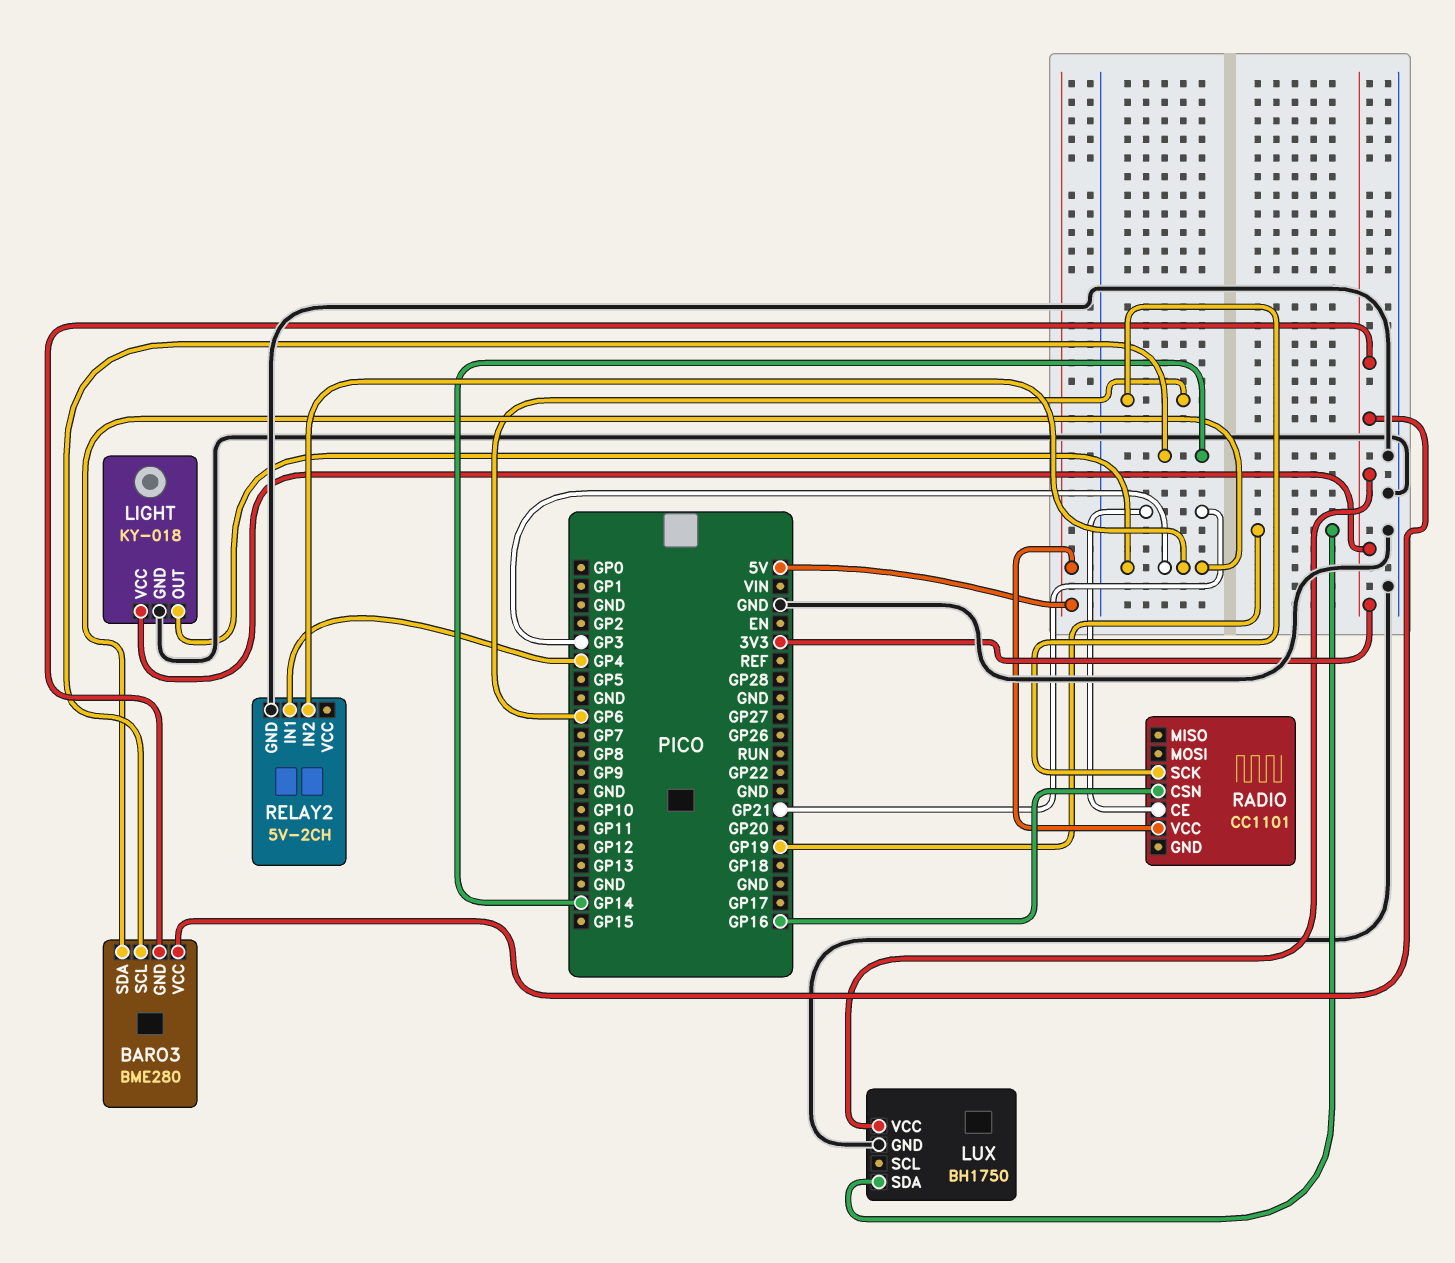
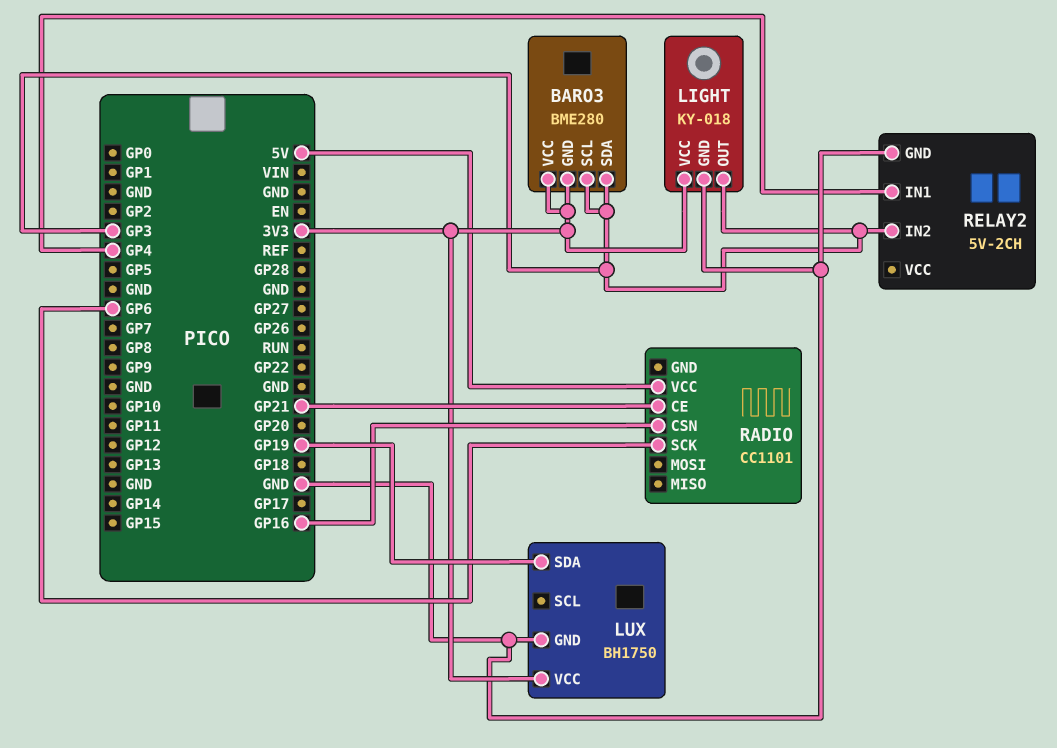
BARO3 pin SCL: GP14 -> GP3

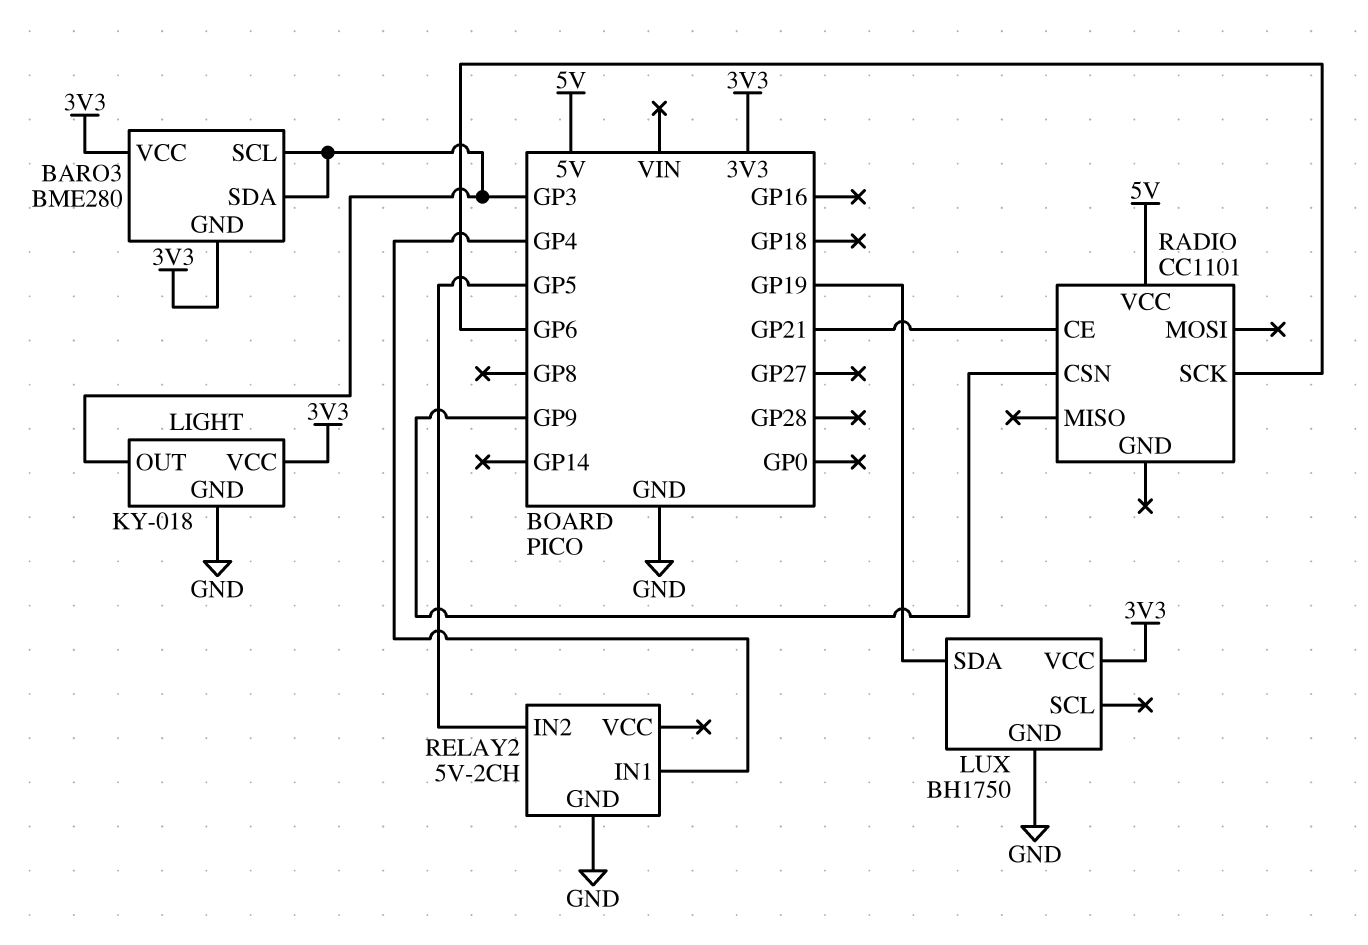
RADIO pin CSN: GP16 -> GP9
RELAY2 pin IN2: GP3 -> GP5

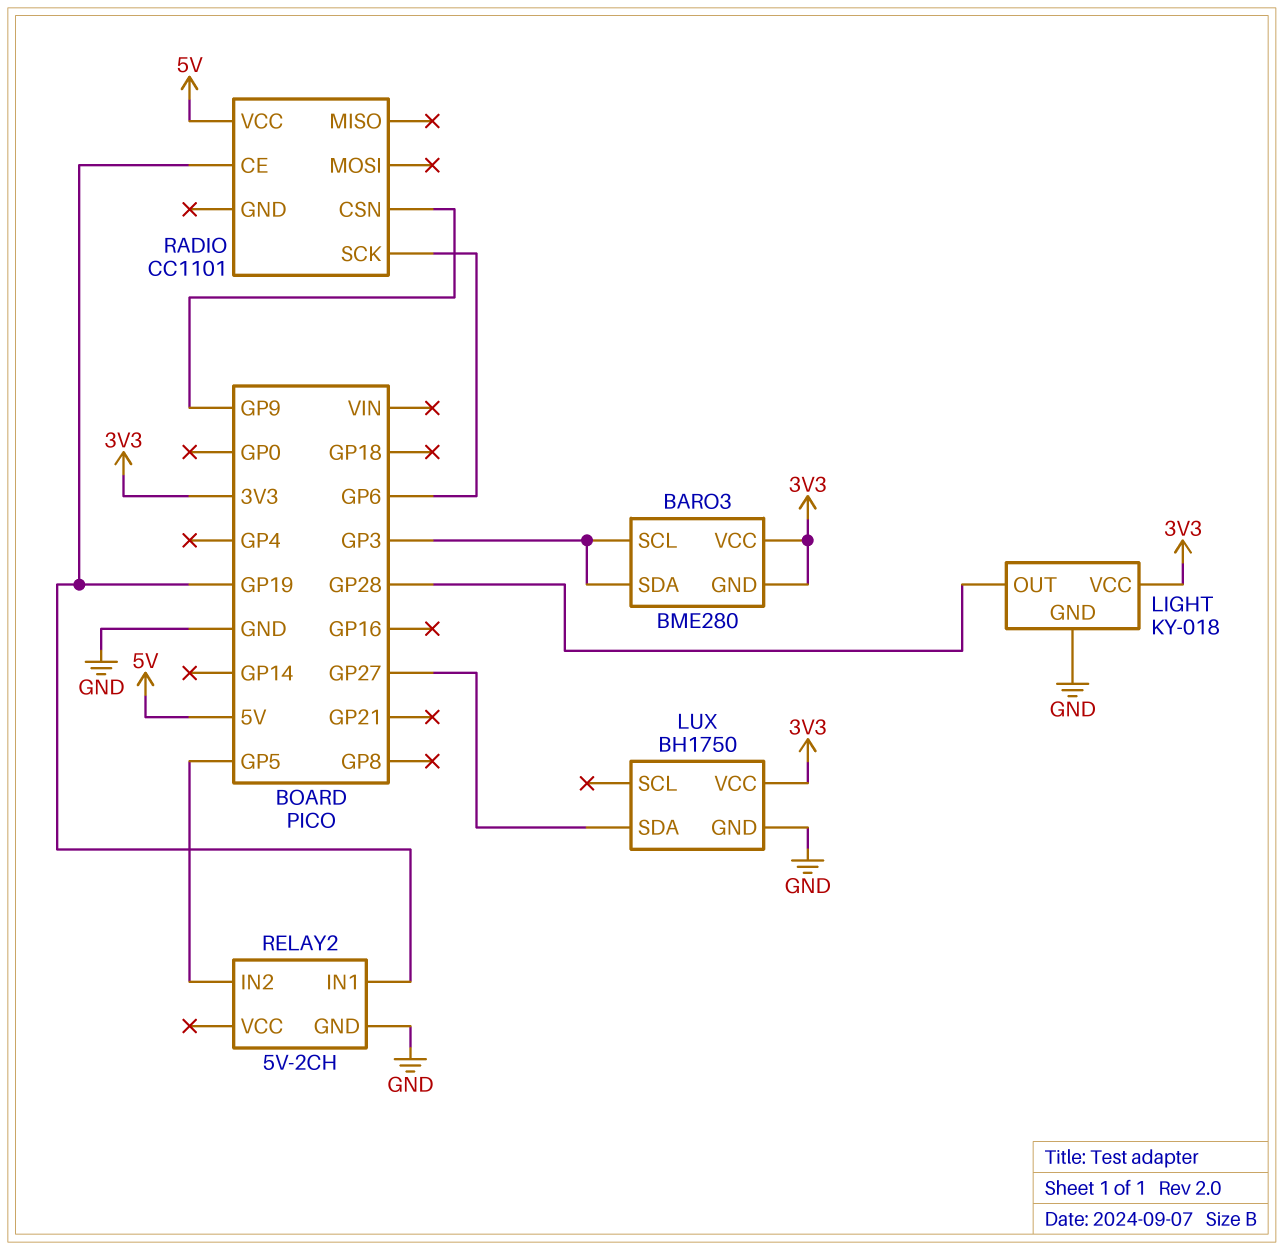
LIGHT pin OUT: GP3 -> GP28
LUX pin SDA: GP19 -> GP27
RADIO pin CE: GP21 -> GP19
RELAY2 pin IN1: GP4 -> GP19

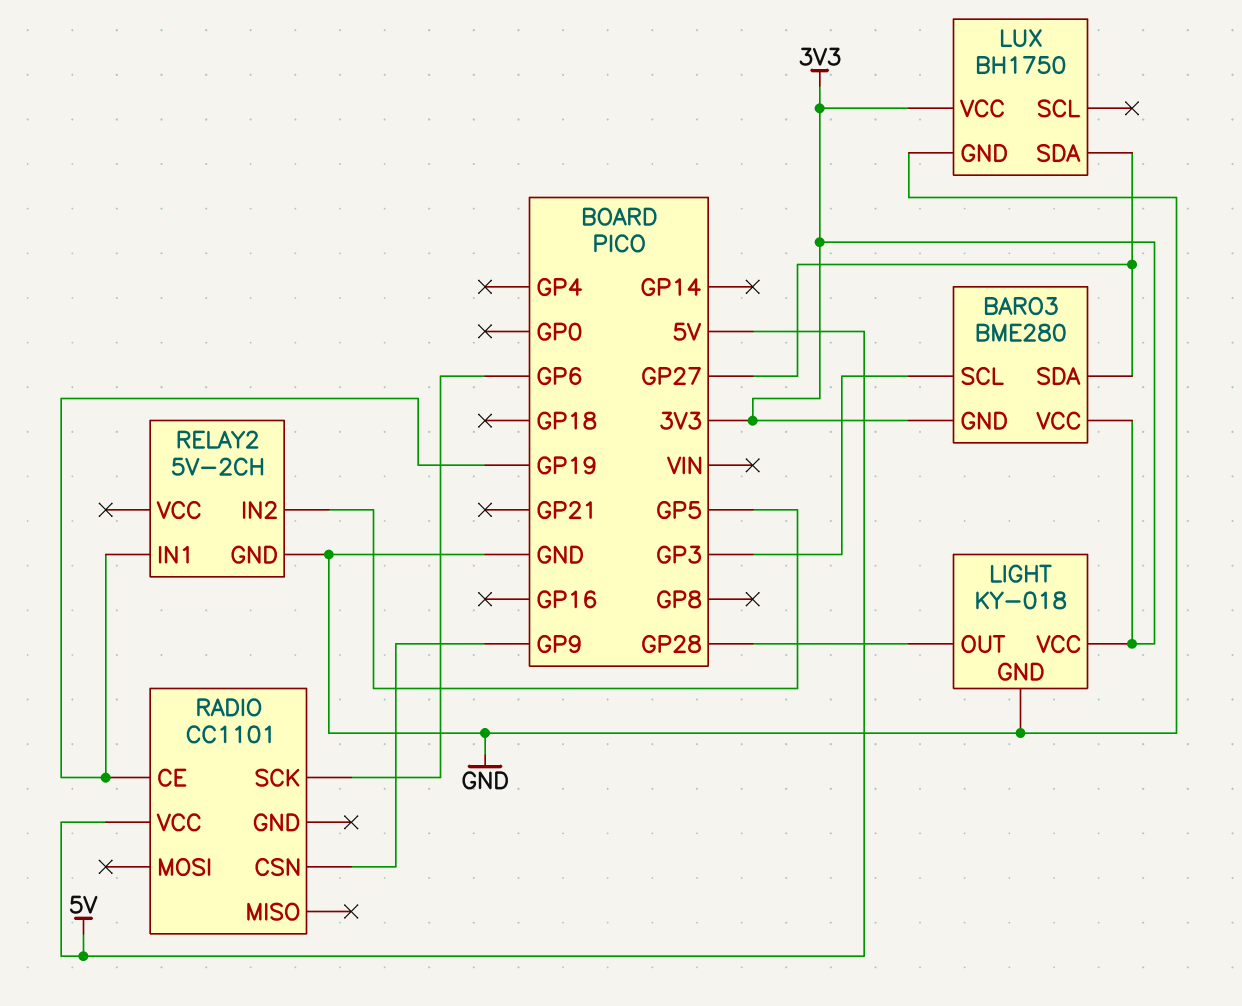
BARO3 pin SDA: GP3 -> GP27

